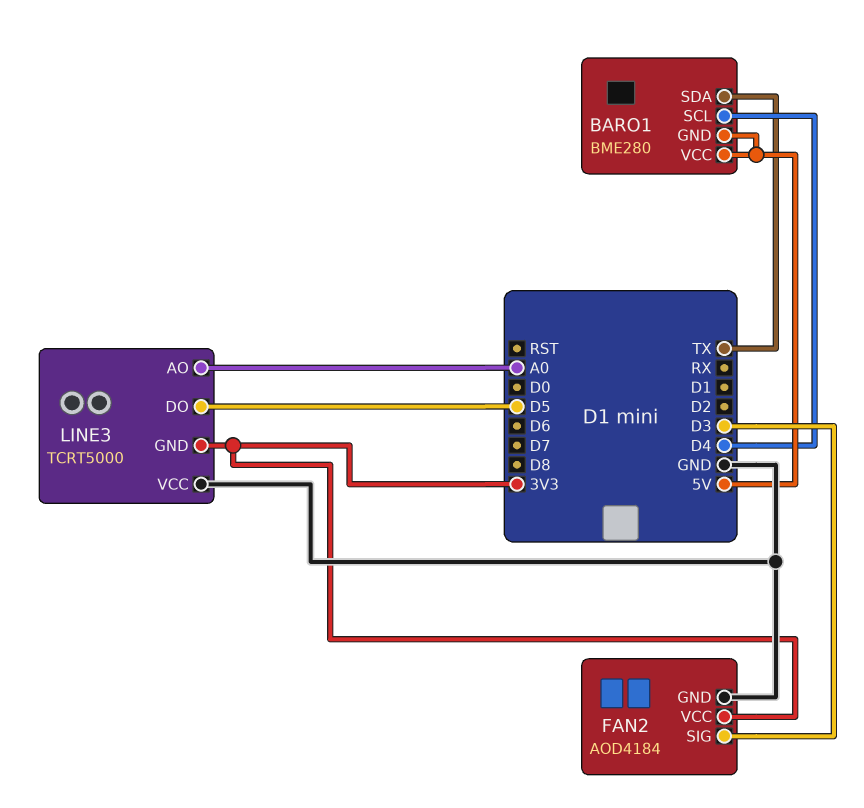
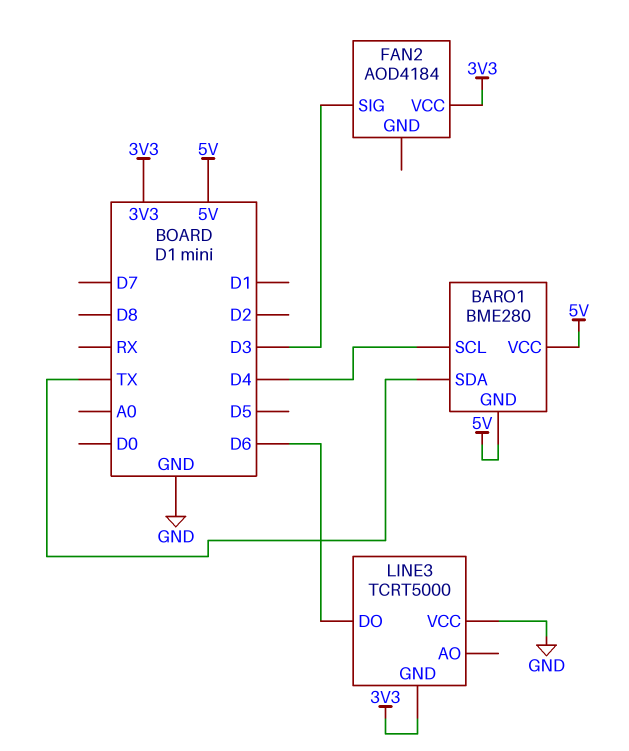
FAN2 pin GND: GND -> none
LINE3 pin AO: A0 -> none
LINE3 pin DO: D5 -> D6

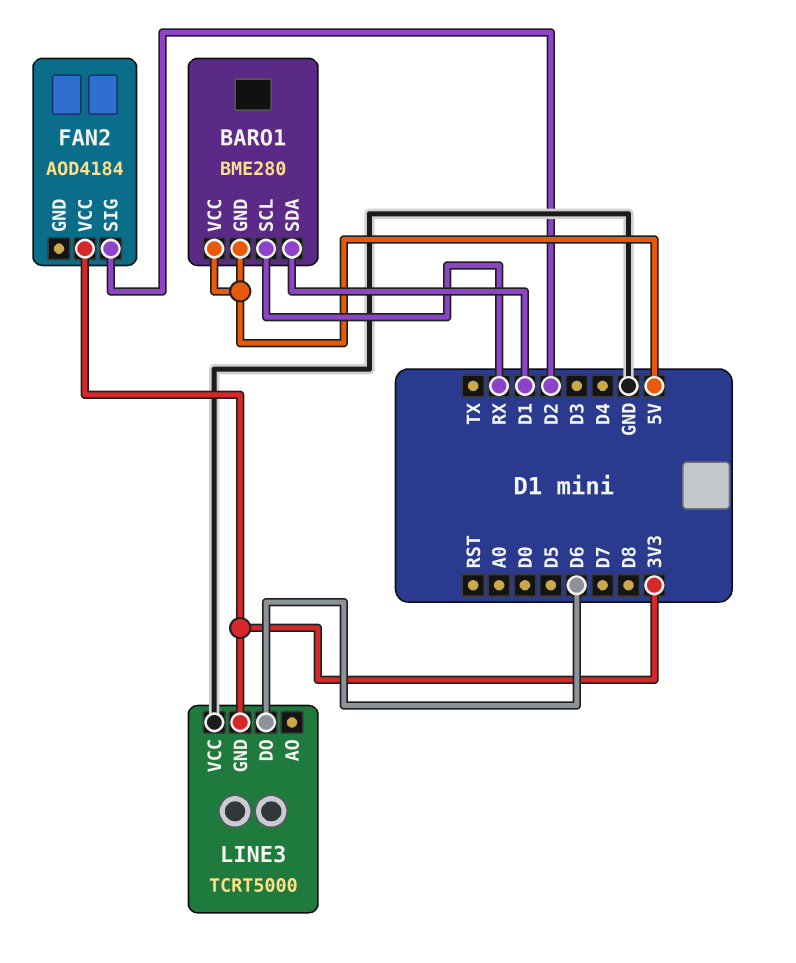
BARO1 pin SCL: D4 -> RX
BARO1 pin SDA: TX -> D1
FAN2 pin SIG: D3 -> D2

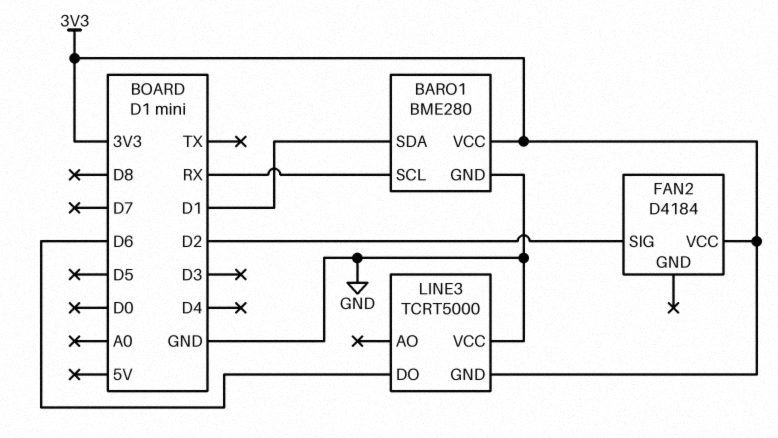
BARO1 pin GND: 5V -> GND
BARO1 pin VCC: 5V -> 3V3
FAN2: AOD4184 -> D4184

